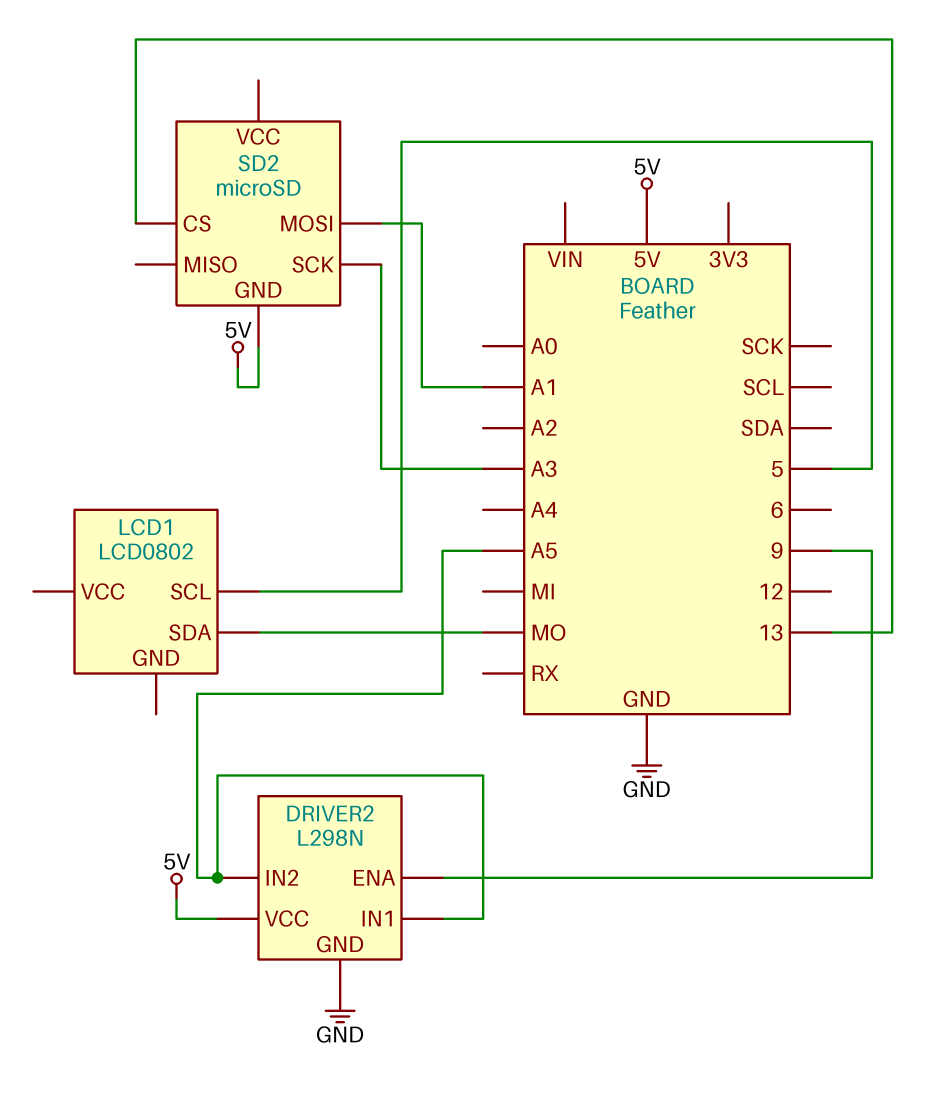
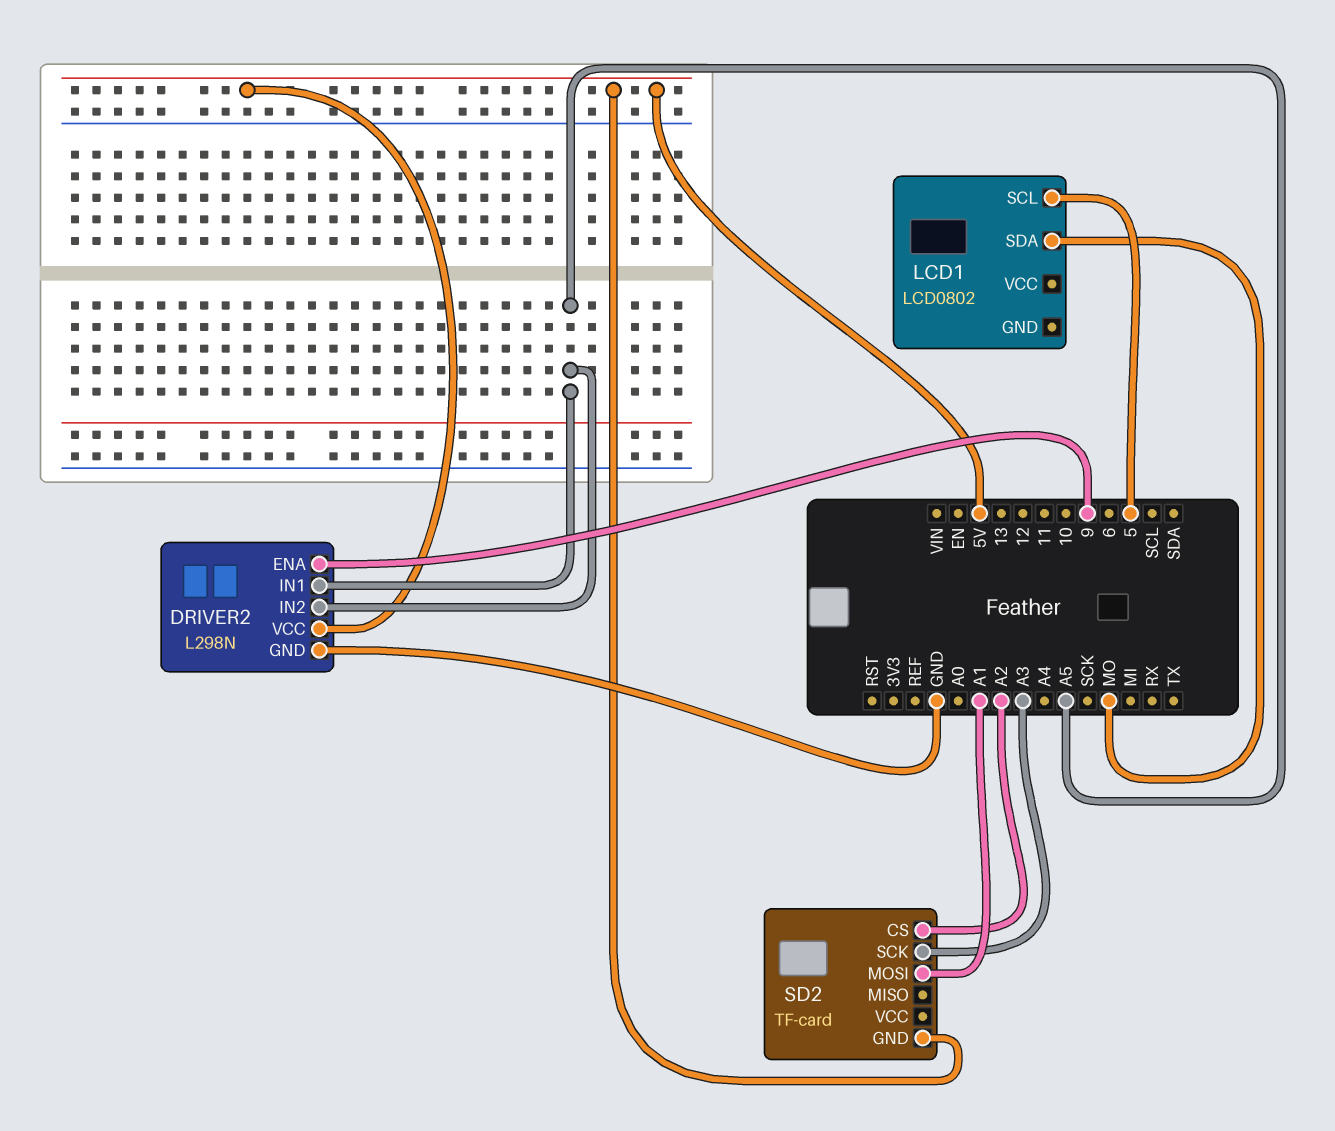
SD2: microSD -> TF-card
SD2 pin CS: 13 -> A2

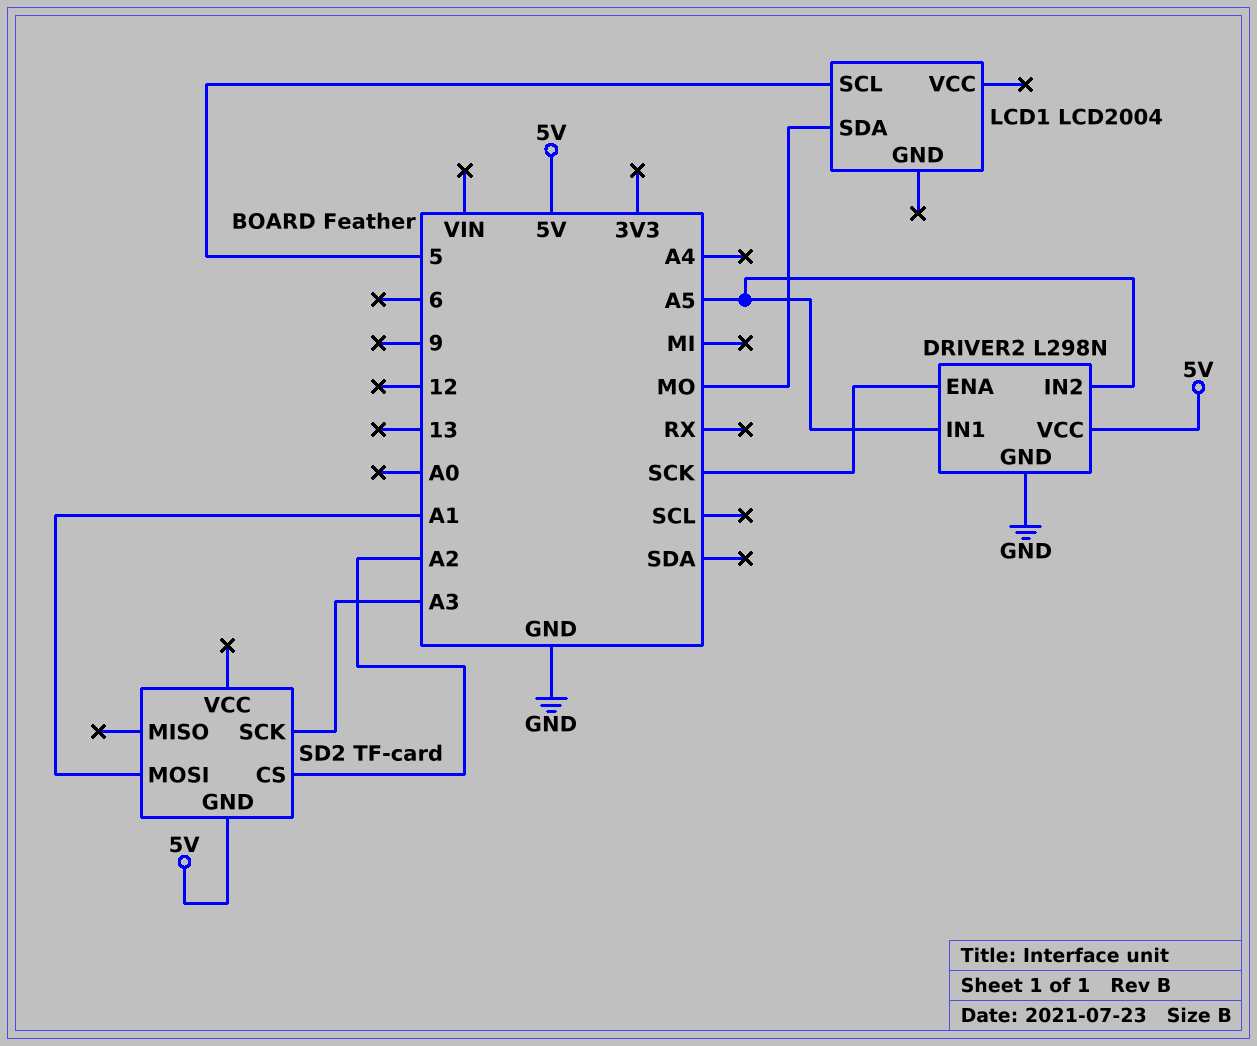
DRIVER2 pin ENA: 9 -> SCK
LCD1: LCD0802 -> LCD2004

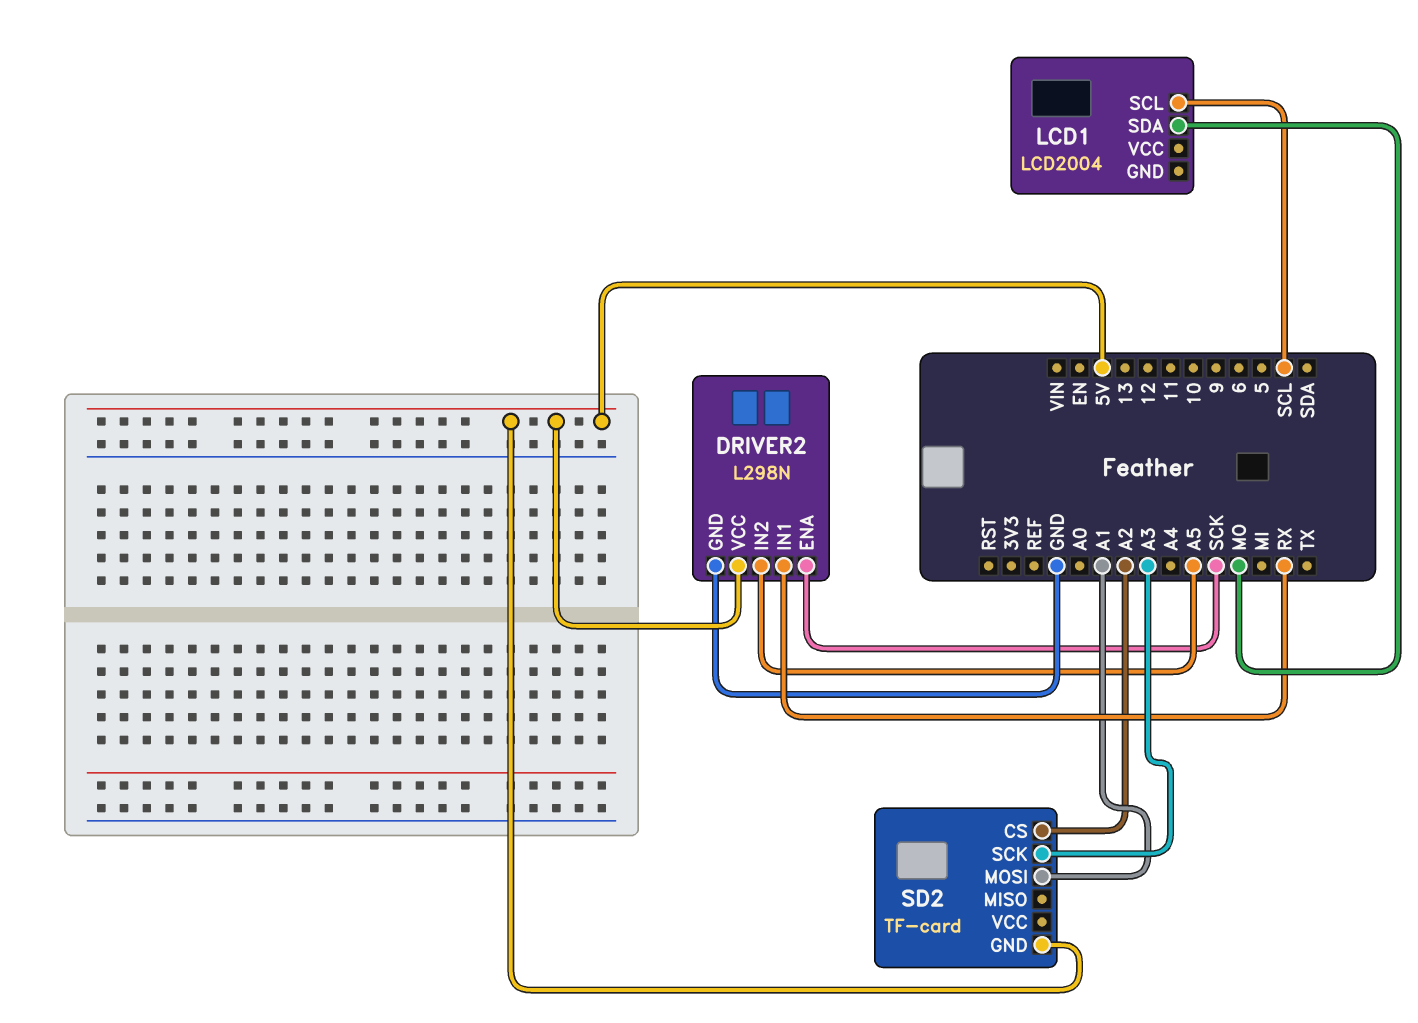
DRIVER2 pin IN1: A5 -> RX
LCD1 pin SCL: 5 -> SCL

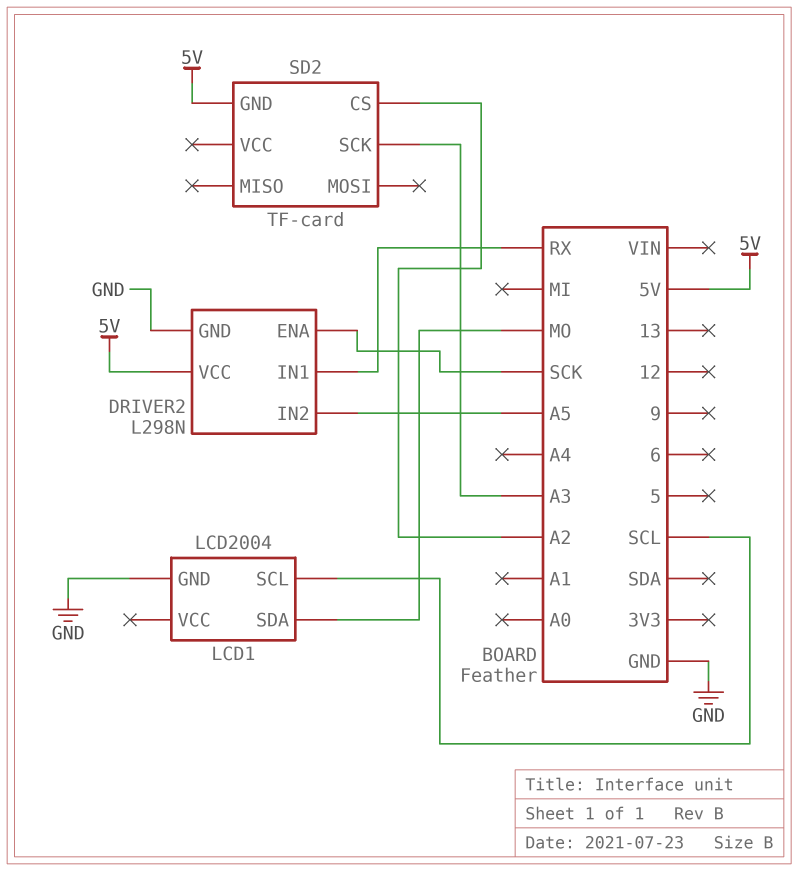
LCD1 pin GND: none -> GND
SD2 pin MOSI: A1 -> none

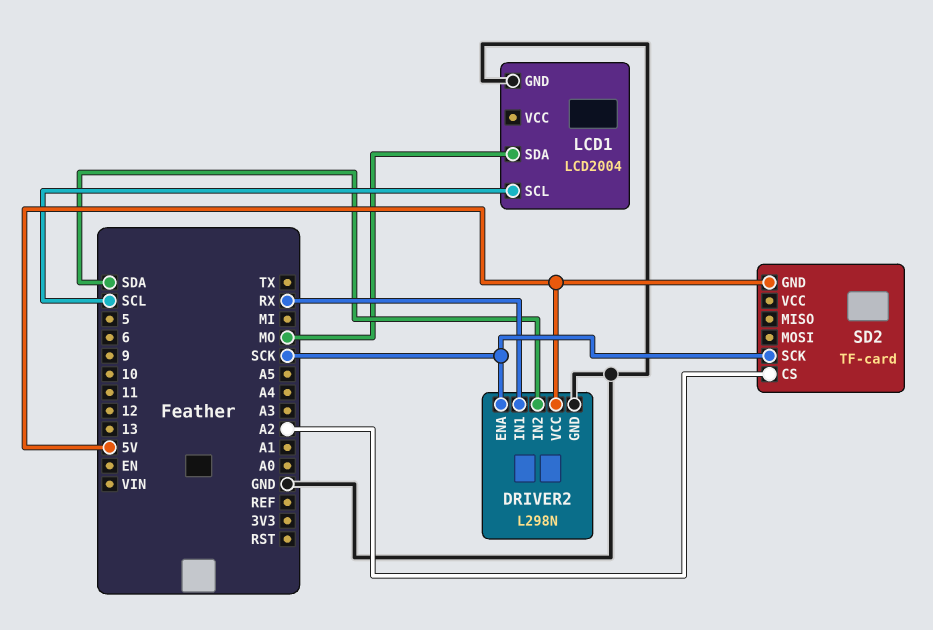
DRIVER2 pin IN2: A5 -> SDA
SD2 pin SCK: A3 -> SCK

